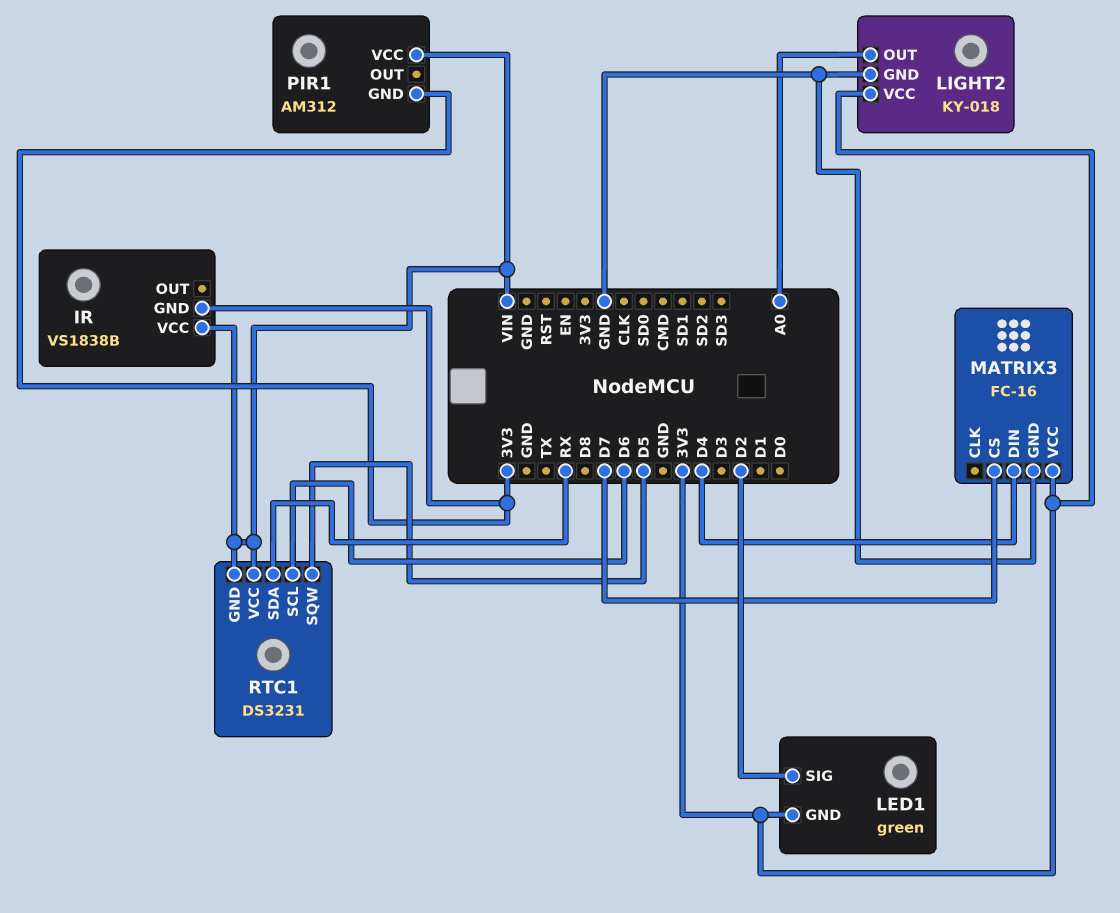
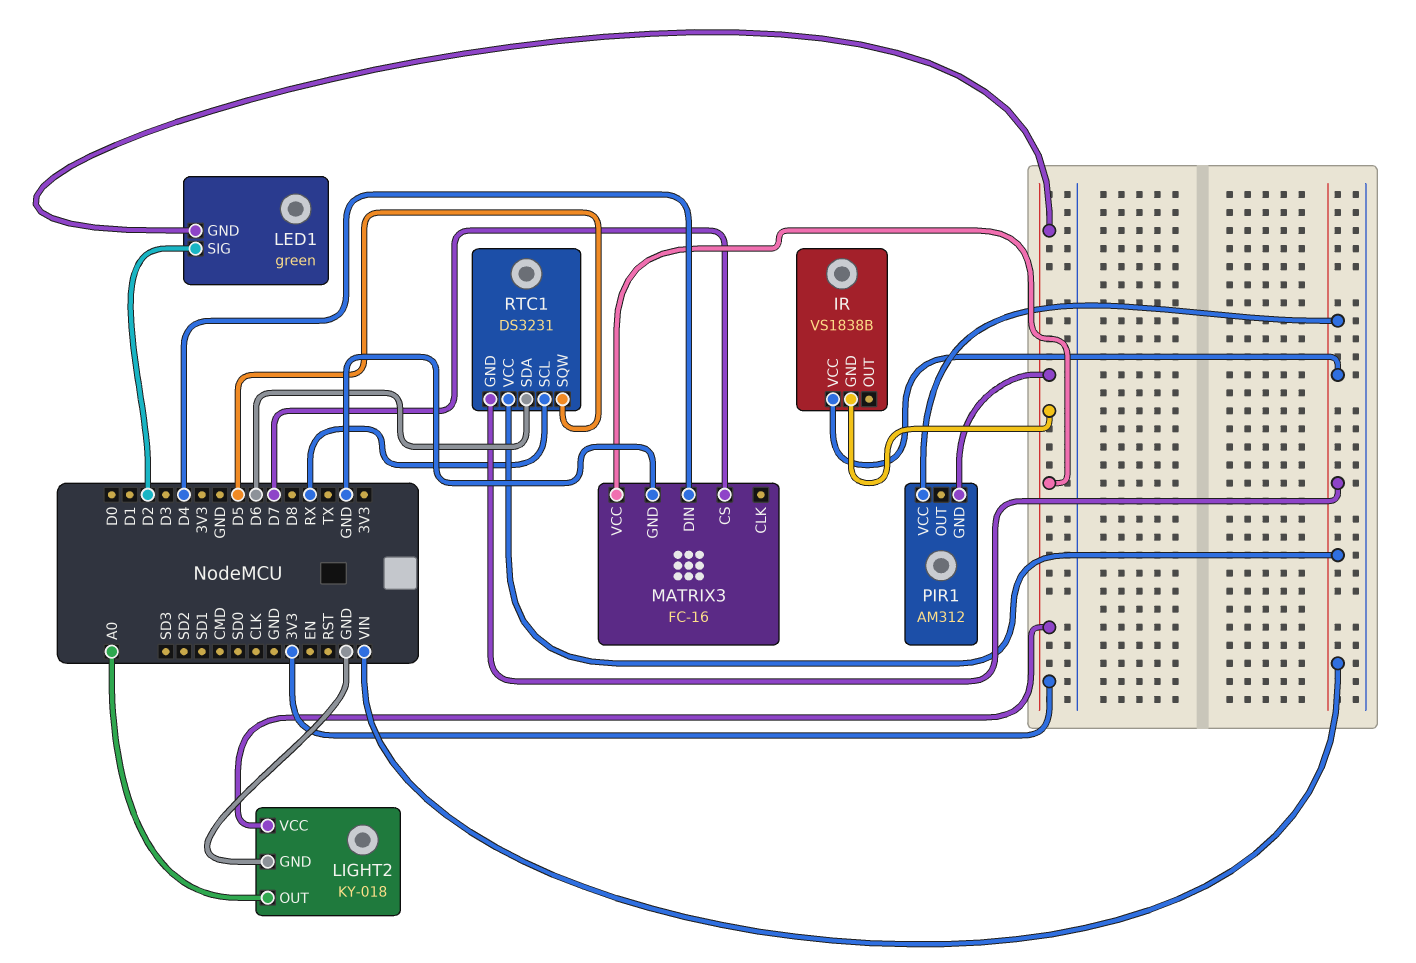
RTC1 pin SCL: D6 -> RX
RTC1 pin SDA: RX -> D6

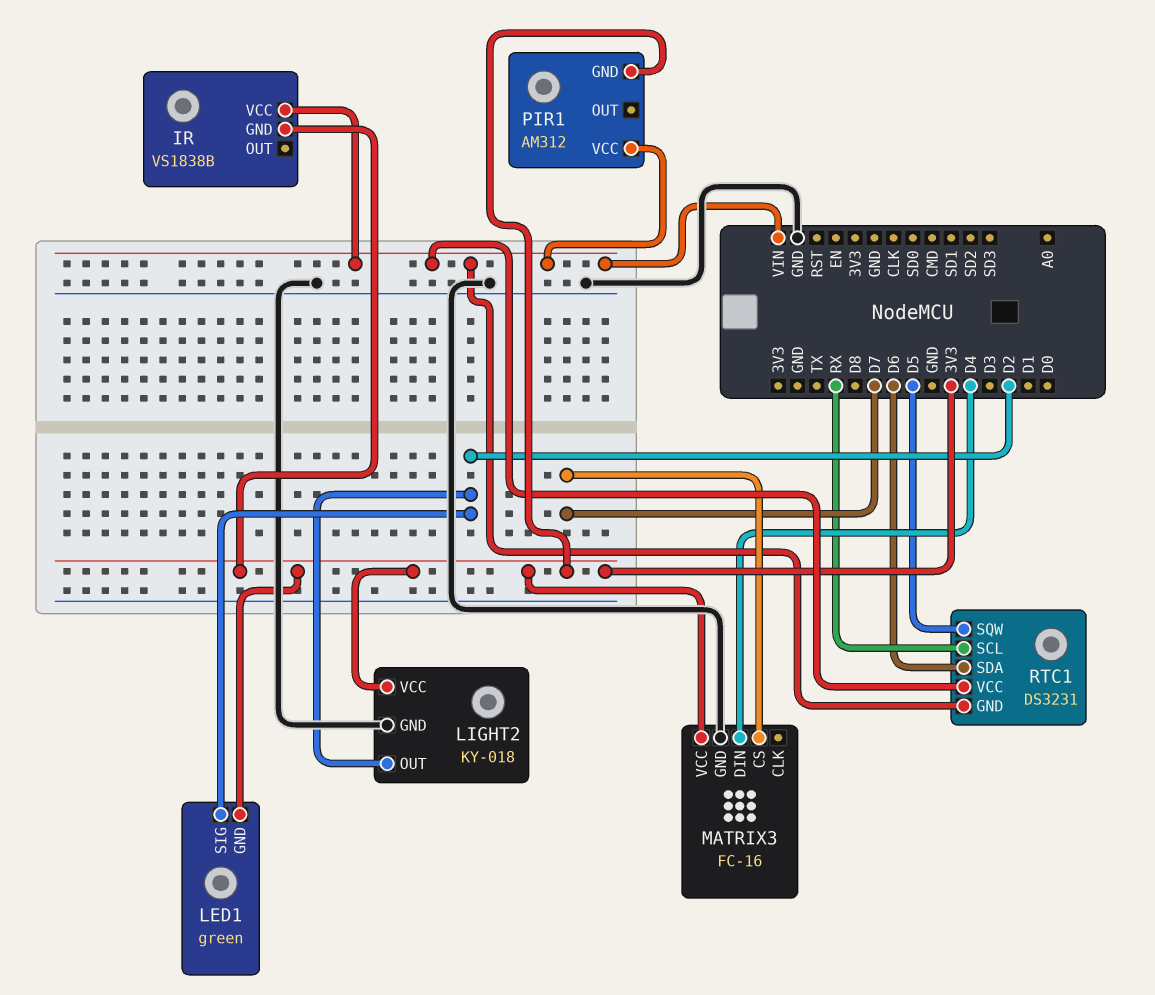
LIGHT2 pin OUT: A0 -> D2

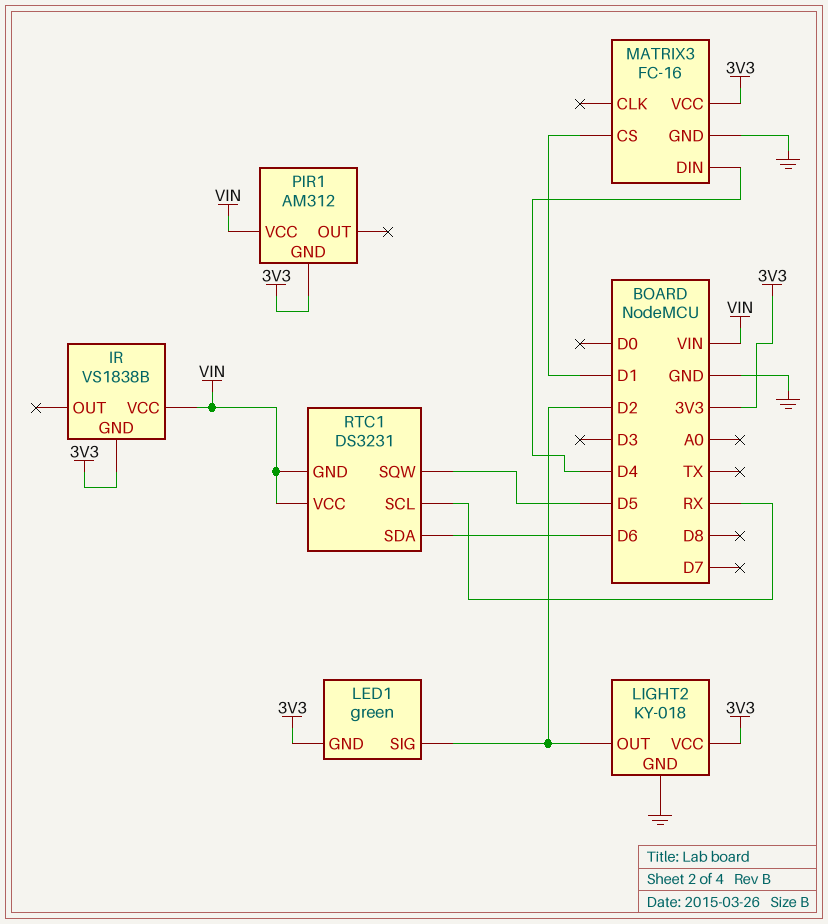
MATRIX3 pin CS: D7 -> D1

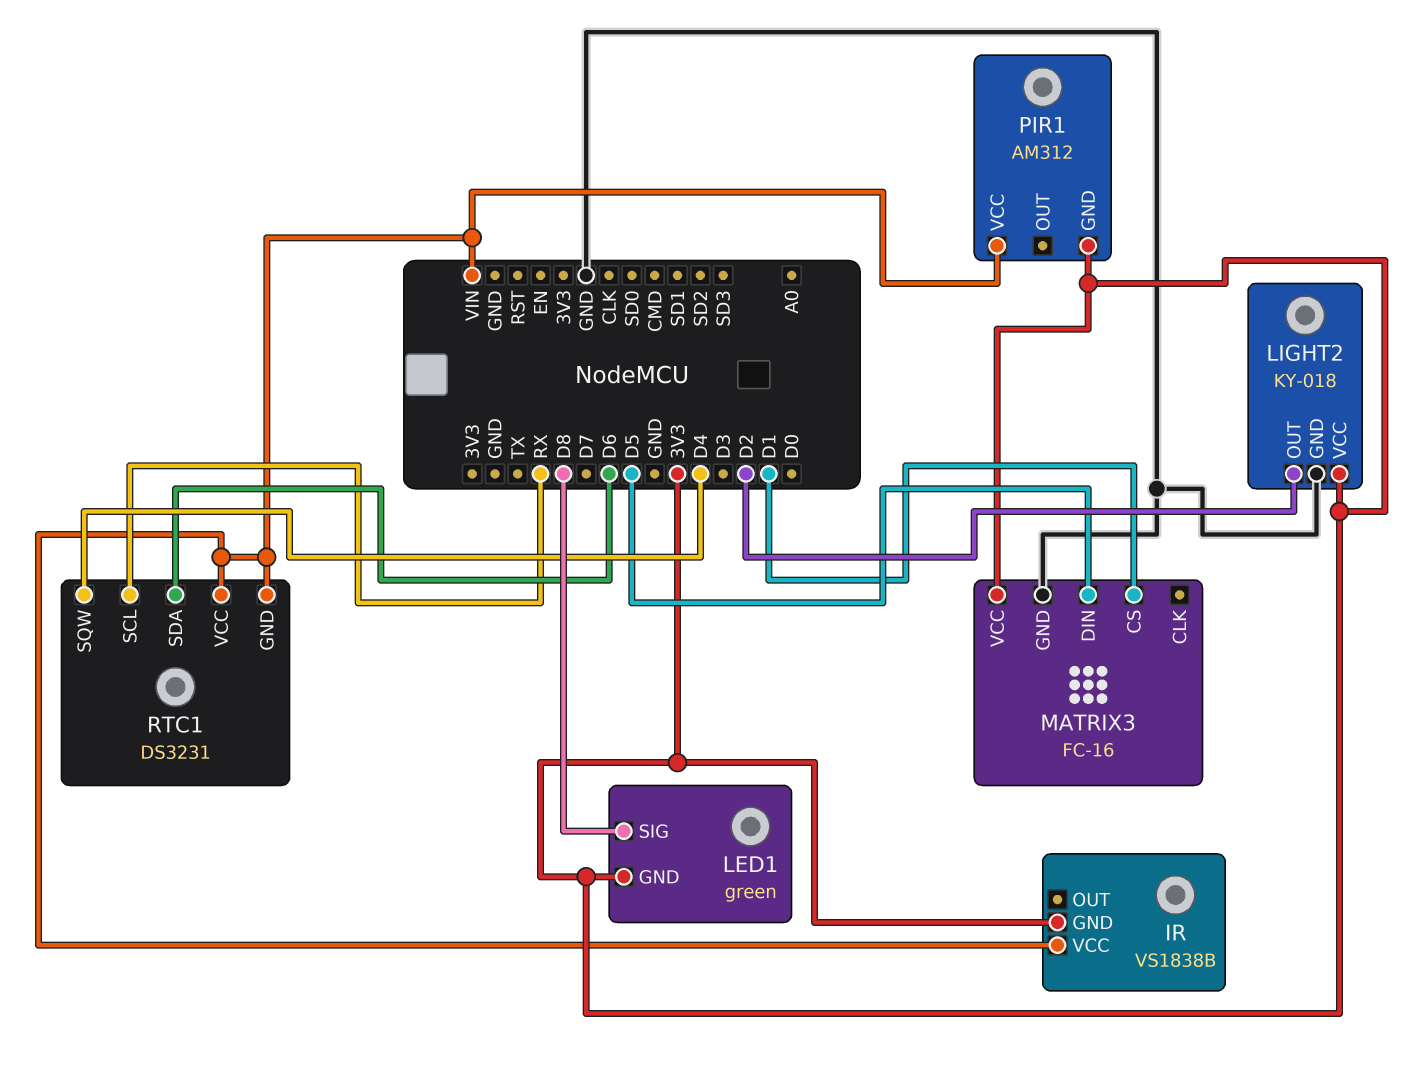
LED1 pin SIG: D2 -> D8
MATRIX3 pin DIN: D4 -> D5
RTC1 pin SQW: D5 -> D4

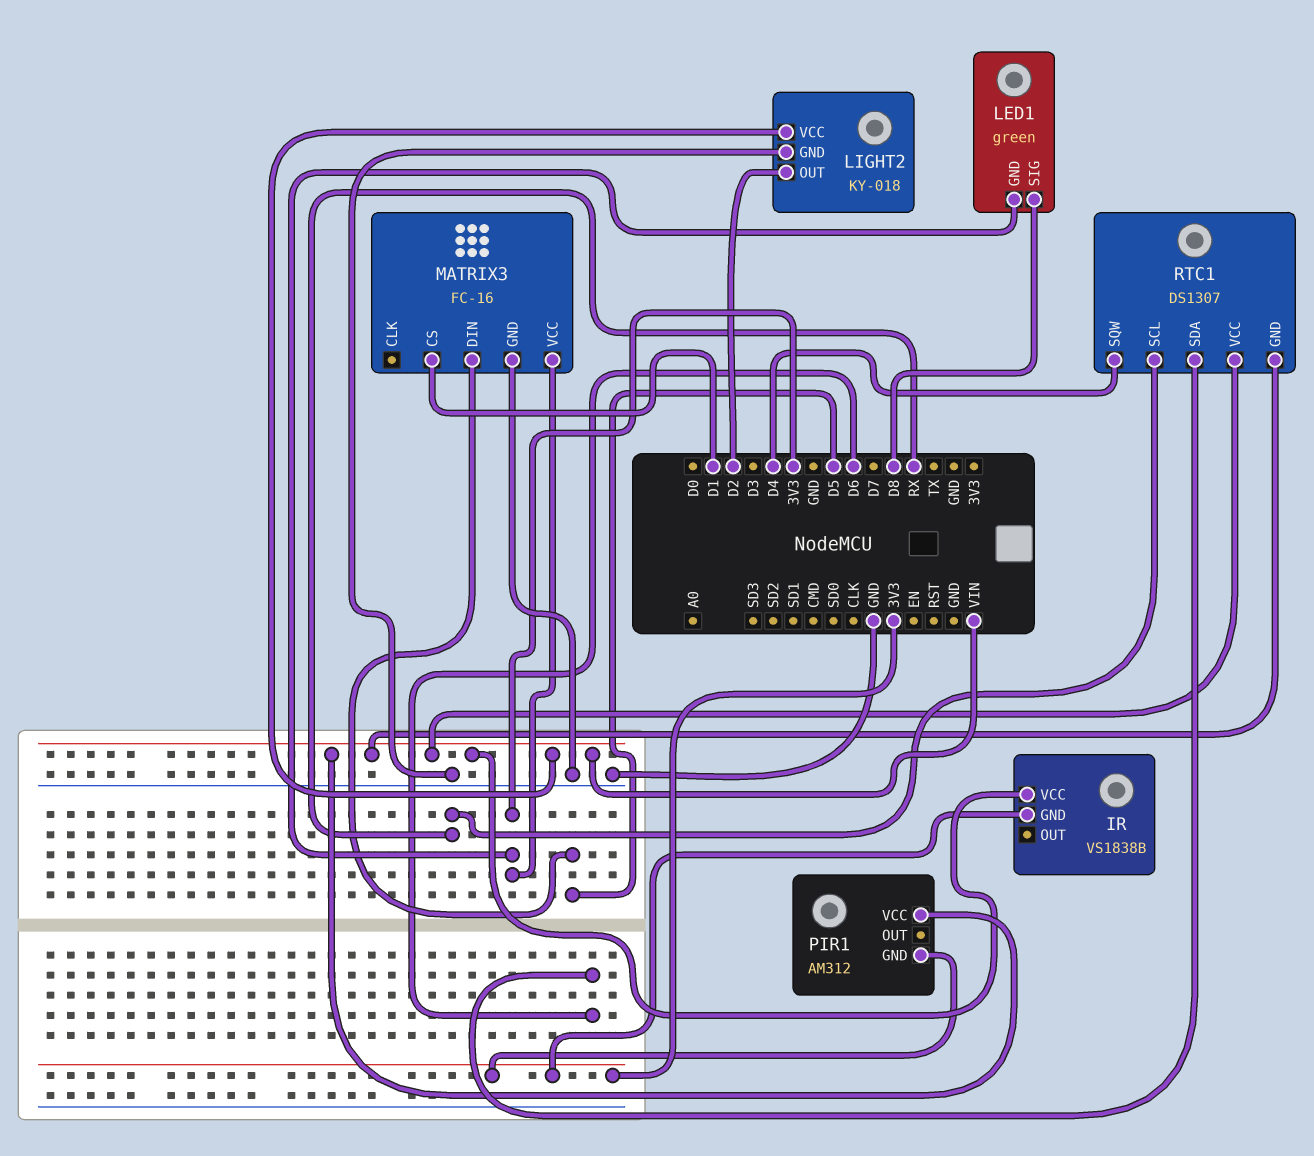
LIGHT2 pin VCC: 3V3 -> VIN
RTC1: DS3231 -> DS1307

